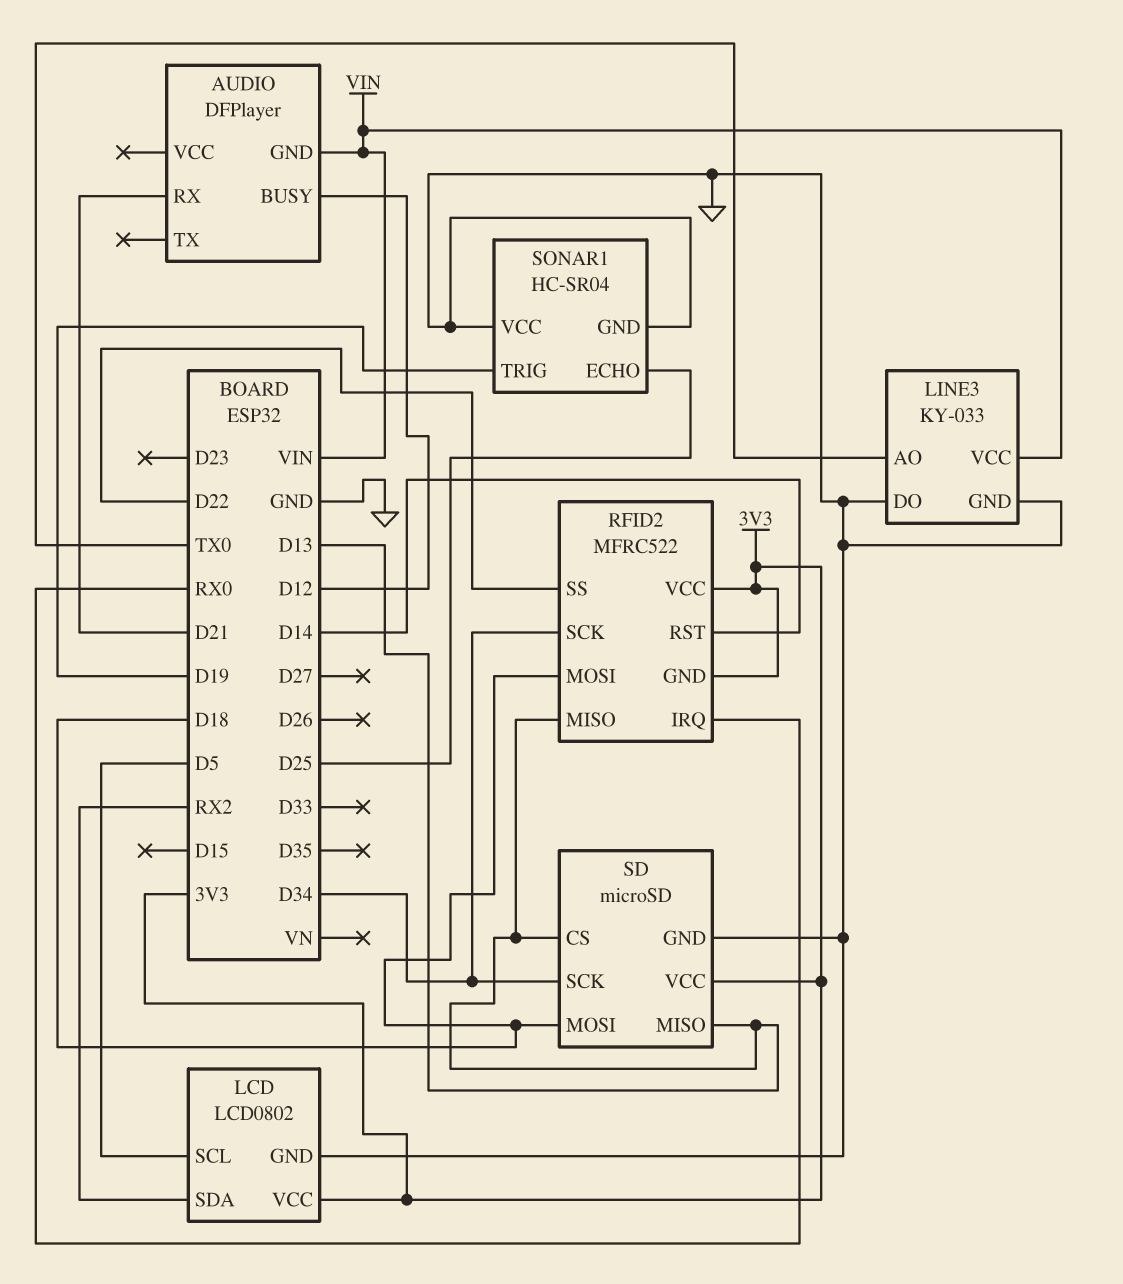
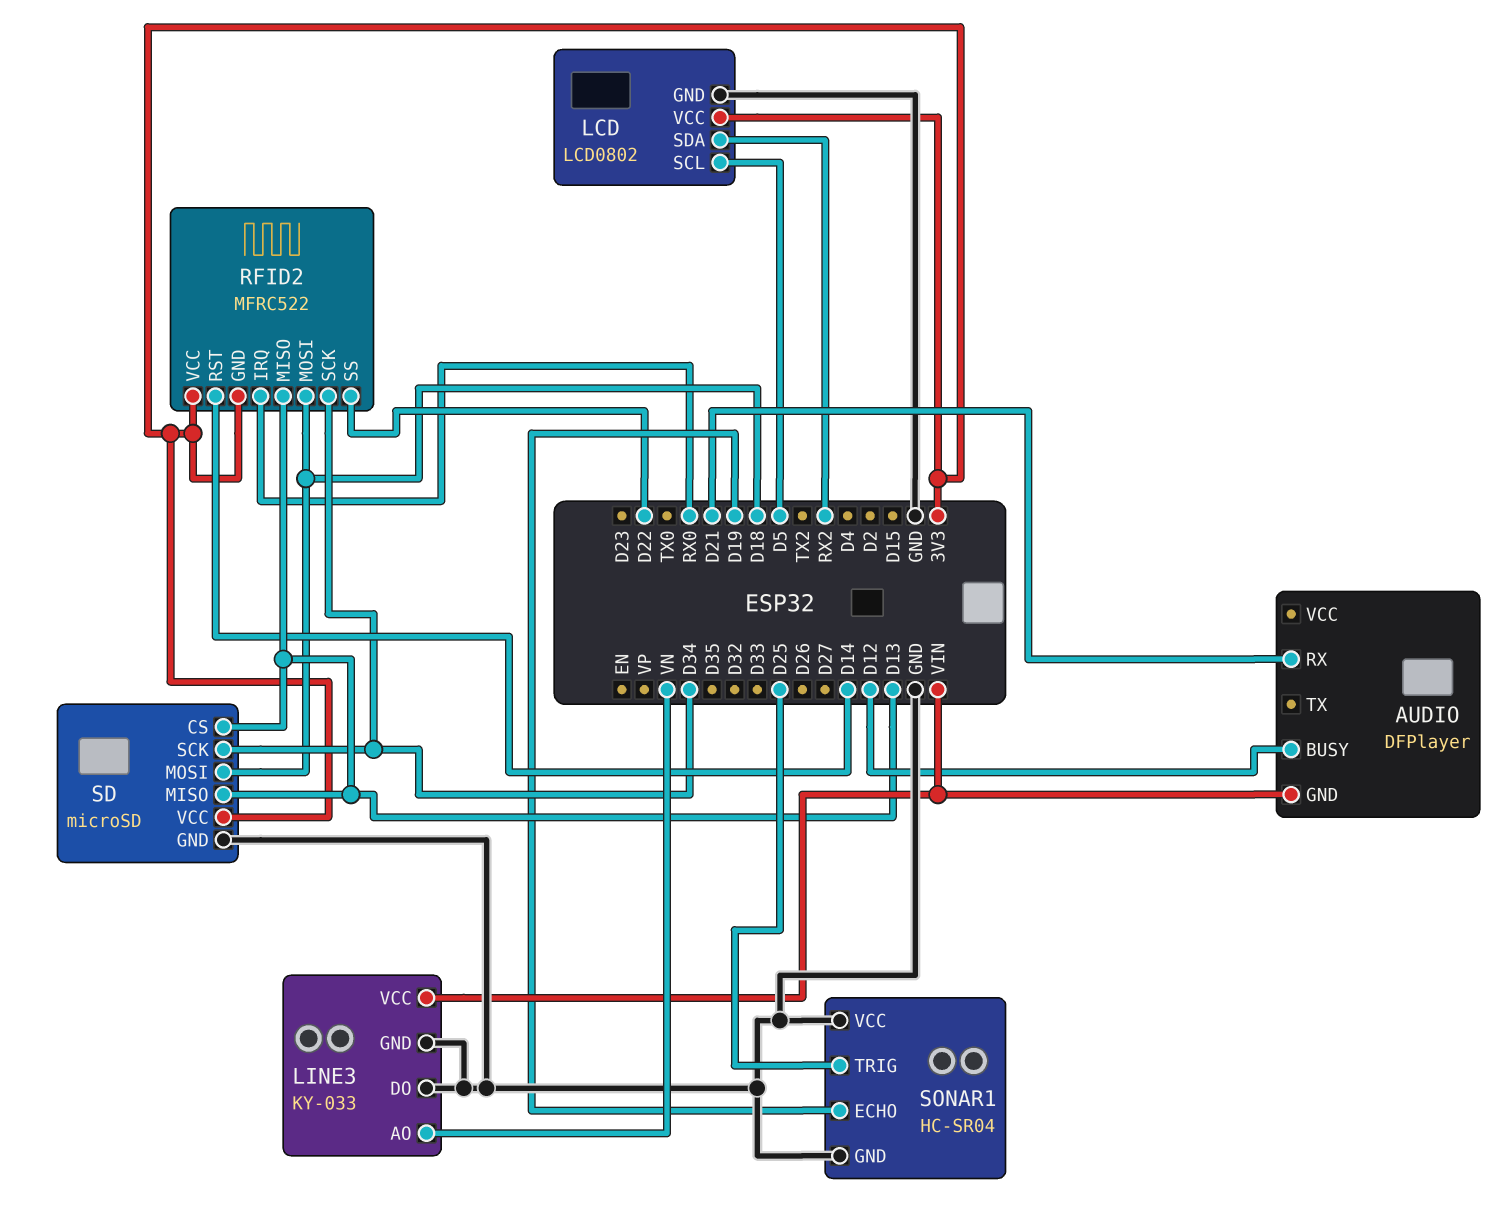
LINE3 pin AO: TX0 -> VN
SONAR1 pin ECHO: D25 -> D19
SONAR1 pin TRIG: D19 -> D25

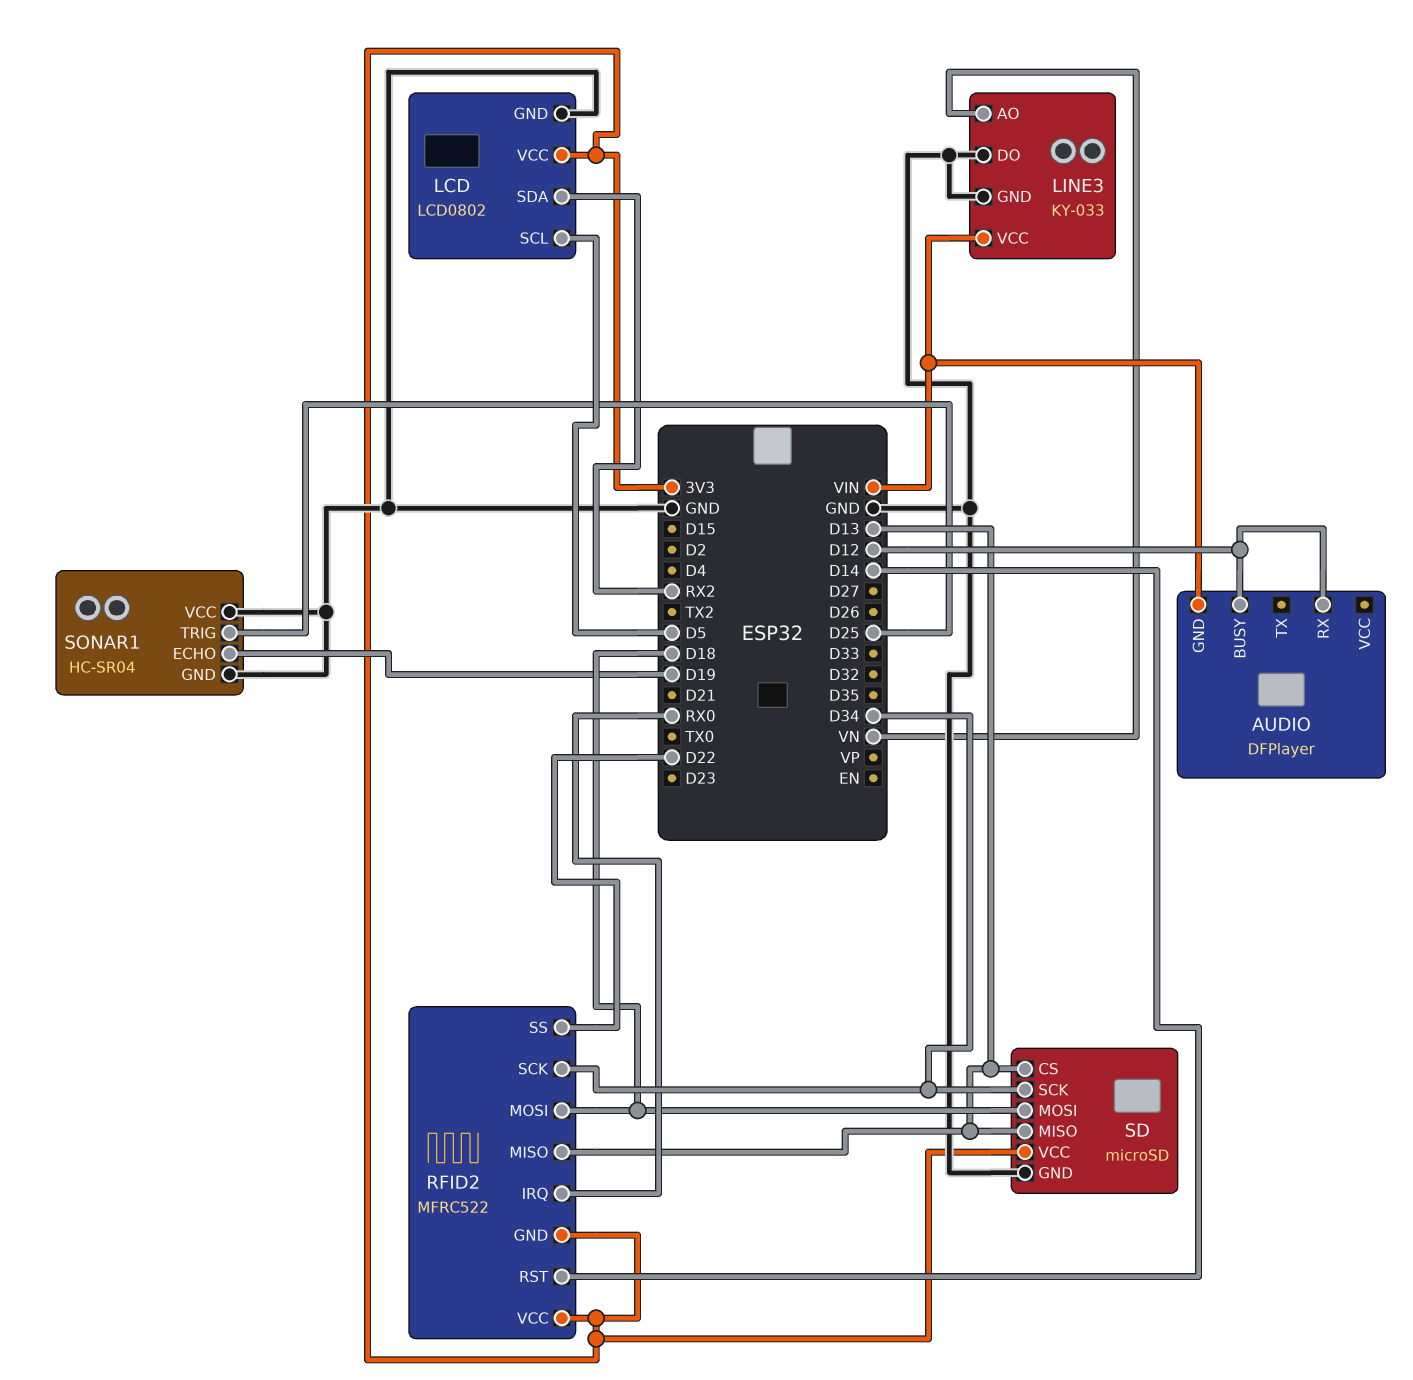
AUDIO pin RX: D21 -> D12

